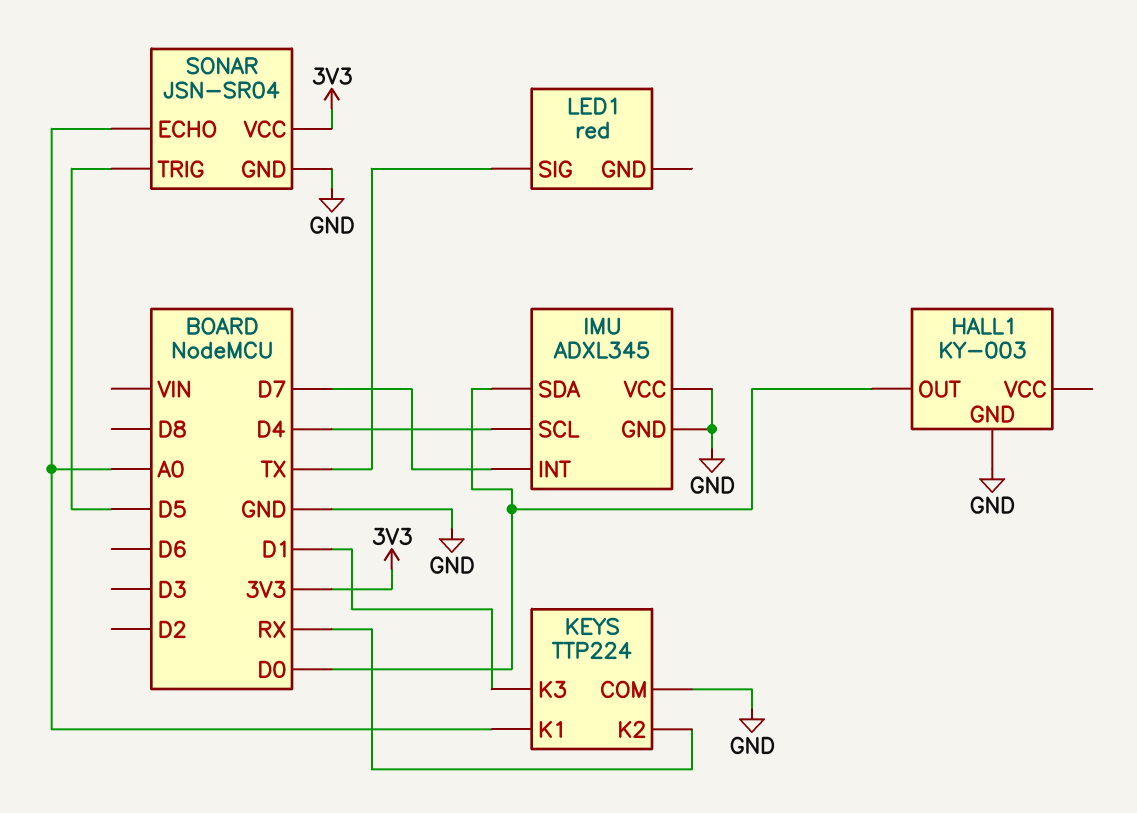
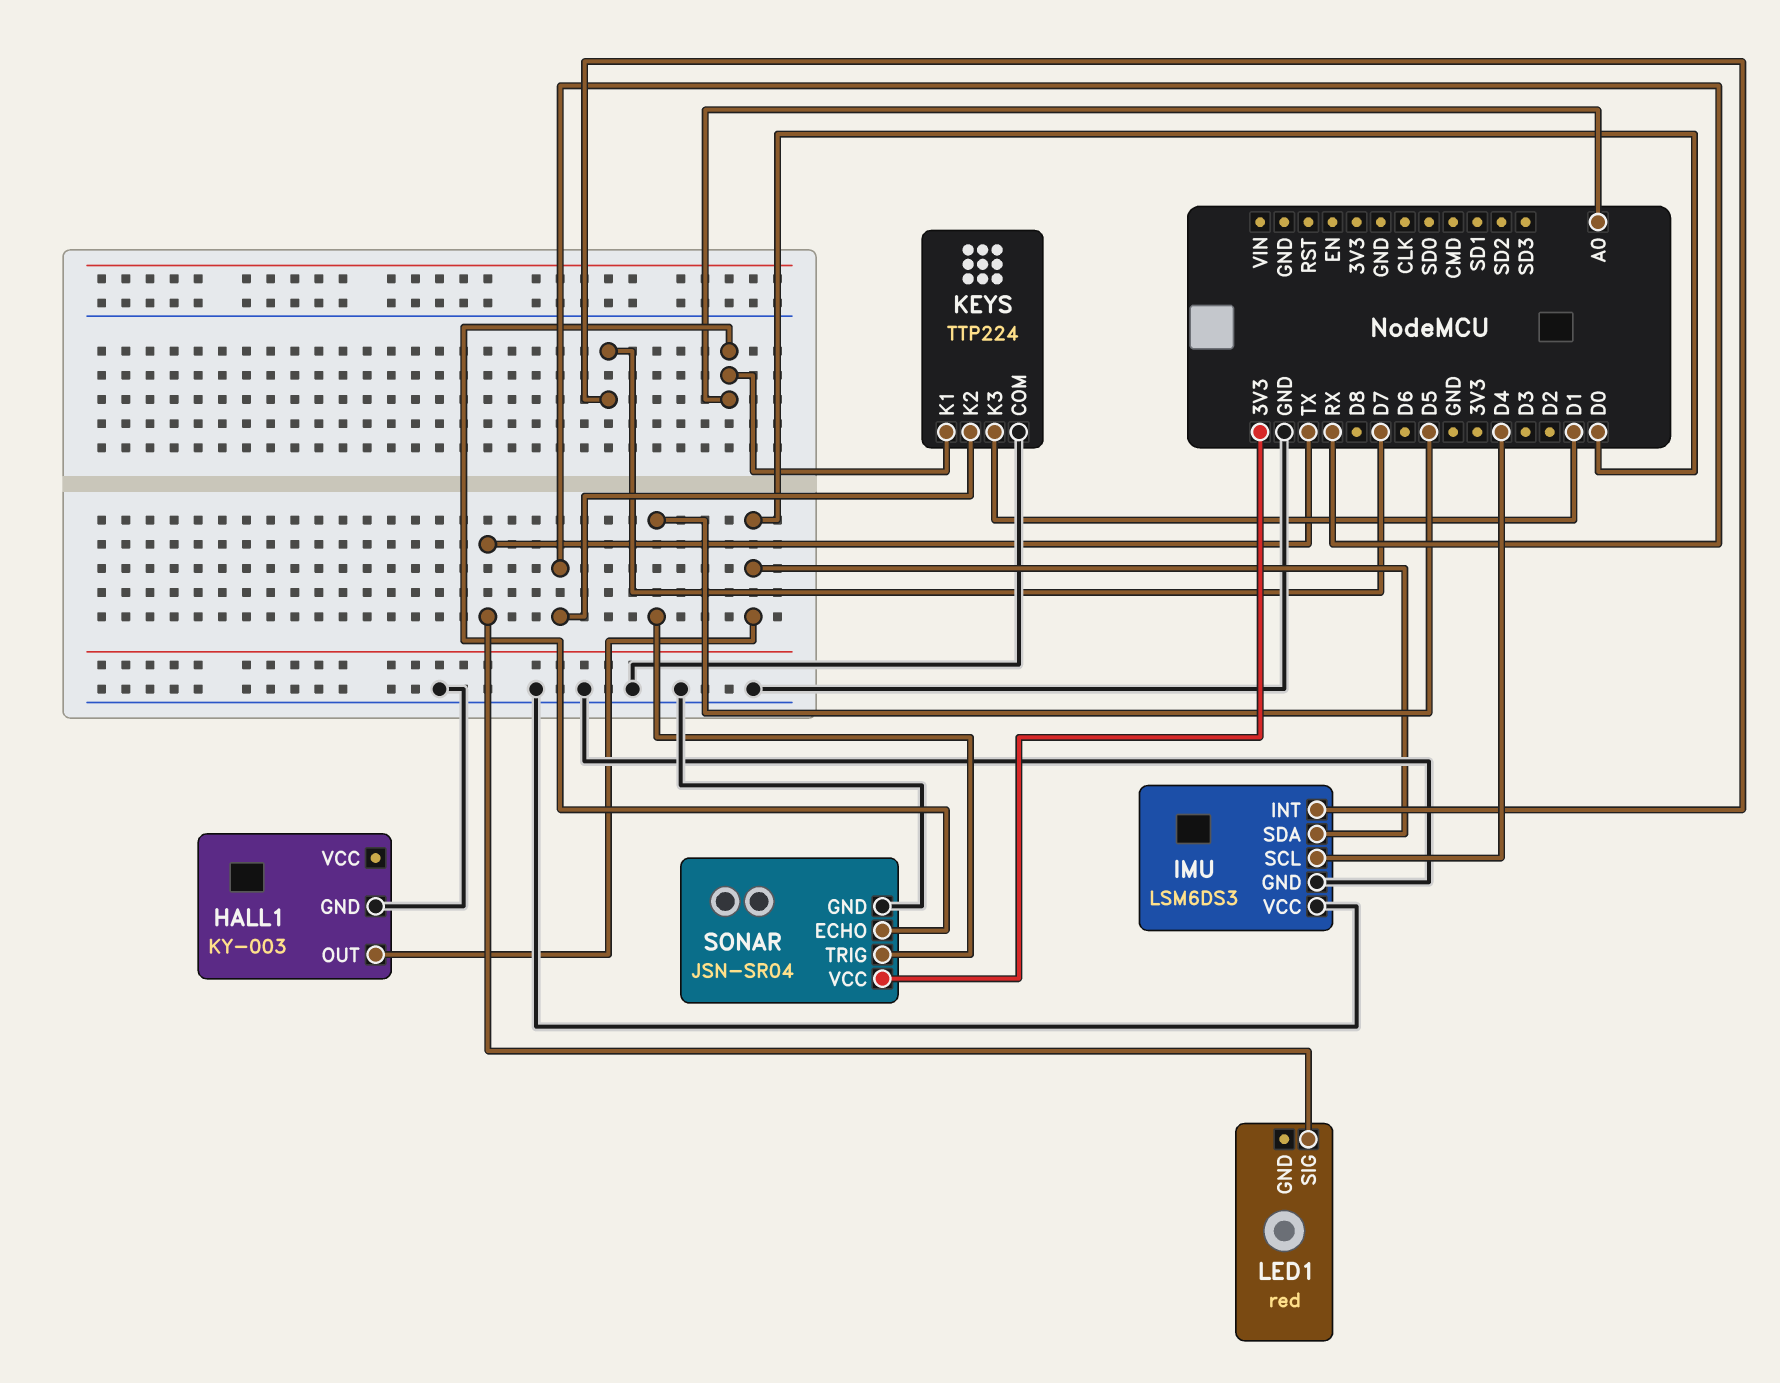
IMU: ADXL345 -> LSM6DS3

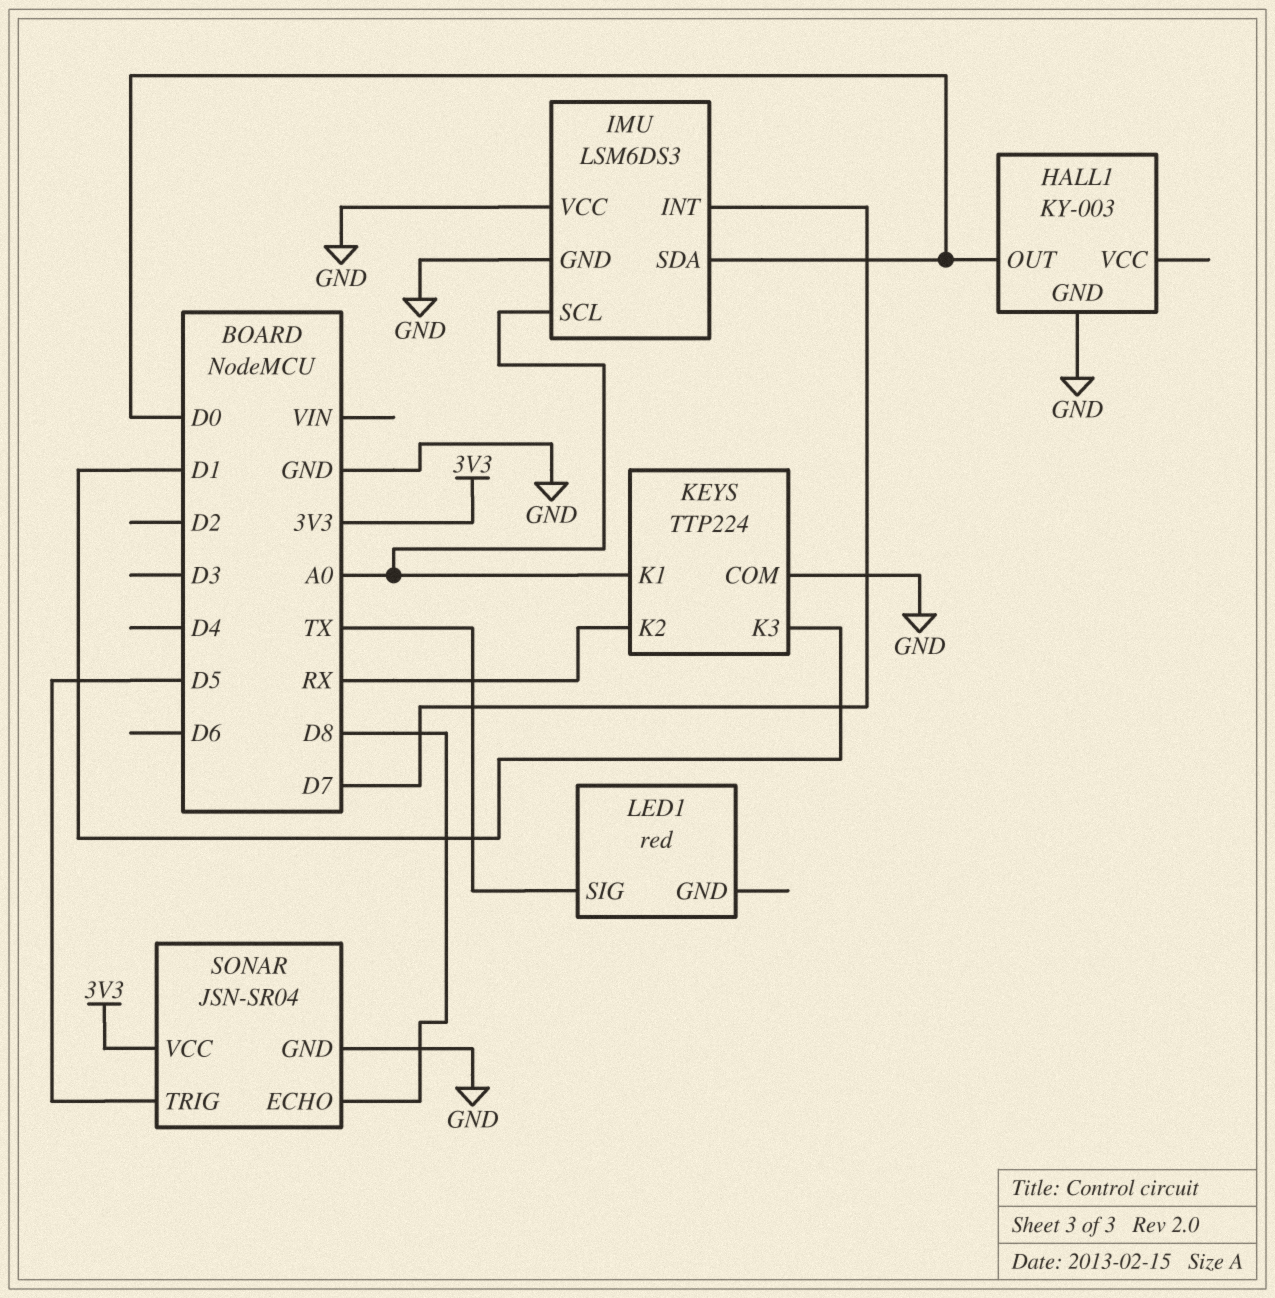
IMU pin SCL: D4 -> A0
SONAR pin ECHO: A0 -> D8

